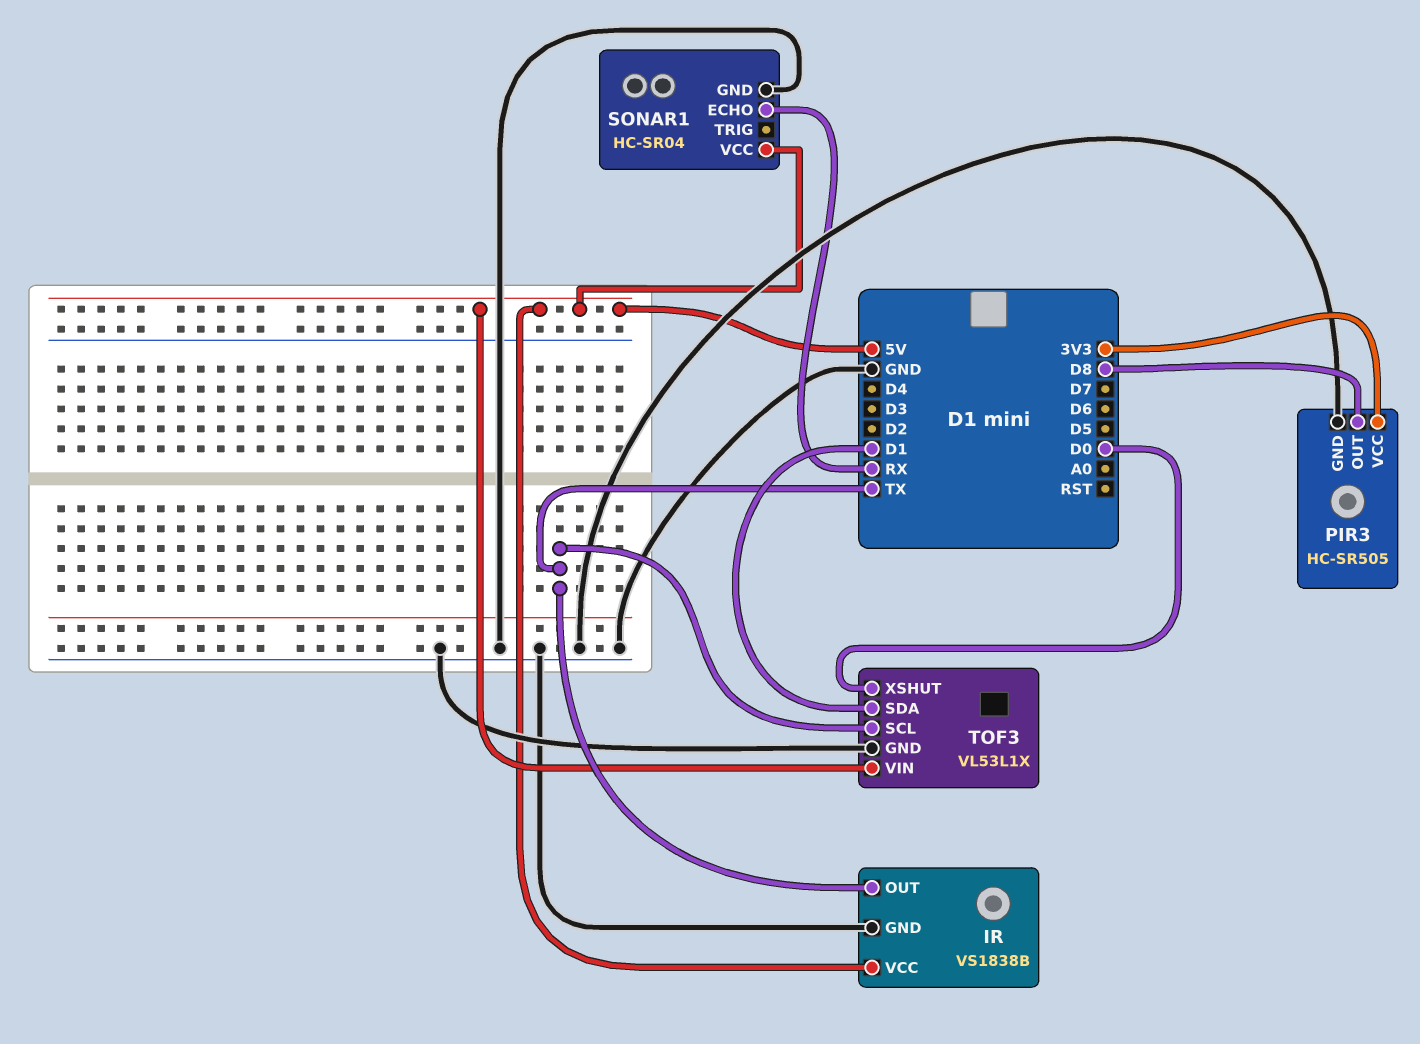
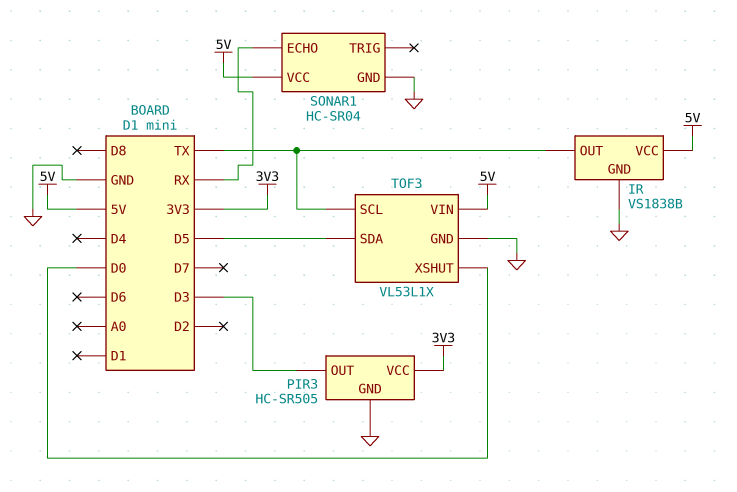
PIR3 pin OUT: D8 -> D3
TOF3 pin SDA: D1 -> D5

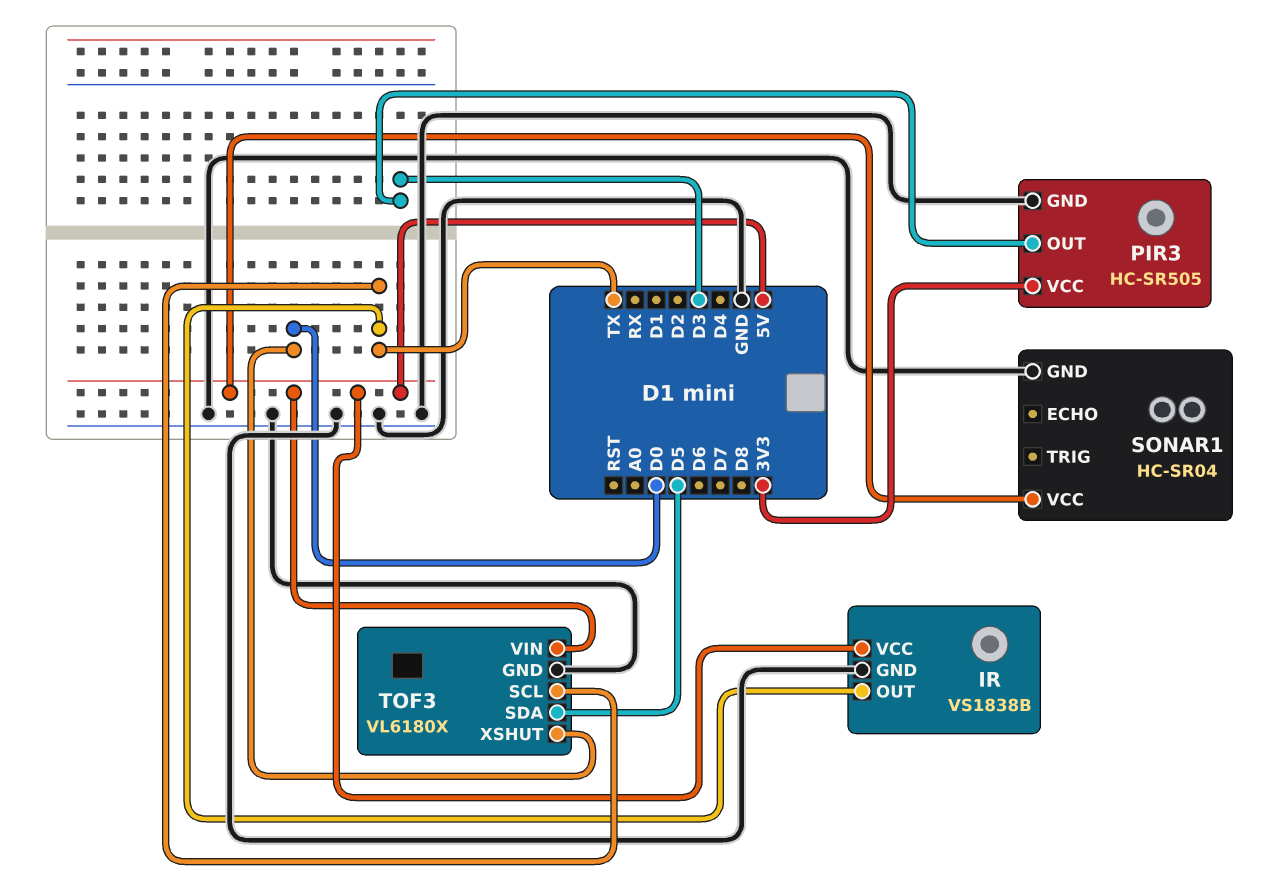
SONAR1 pin ECHO: RX -> none
TOF3: VL53L1X -> VL6180X

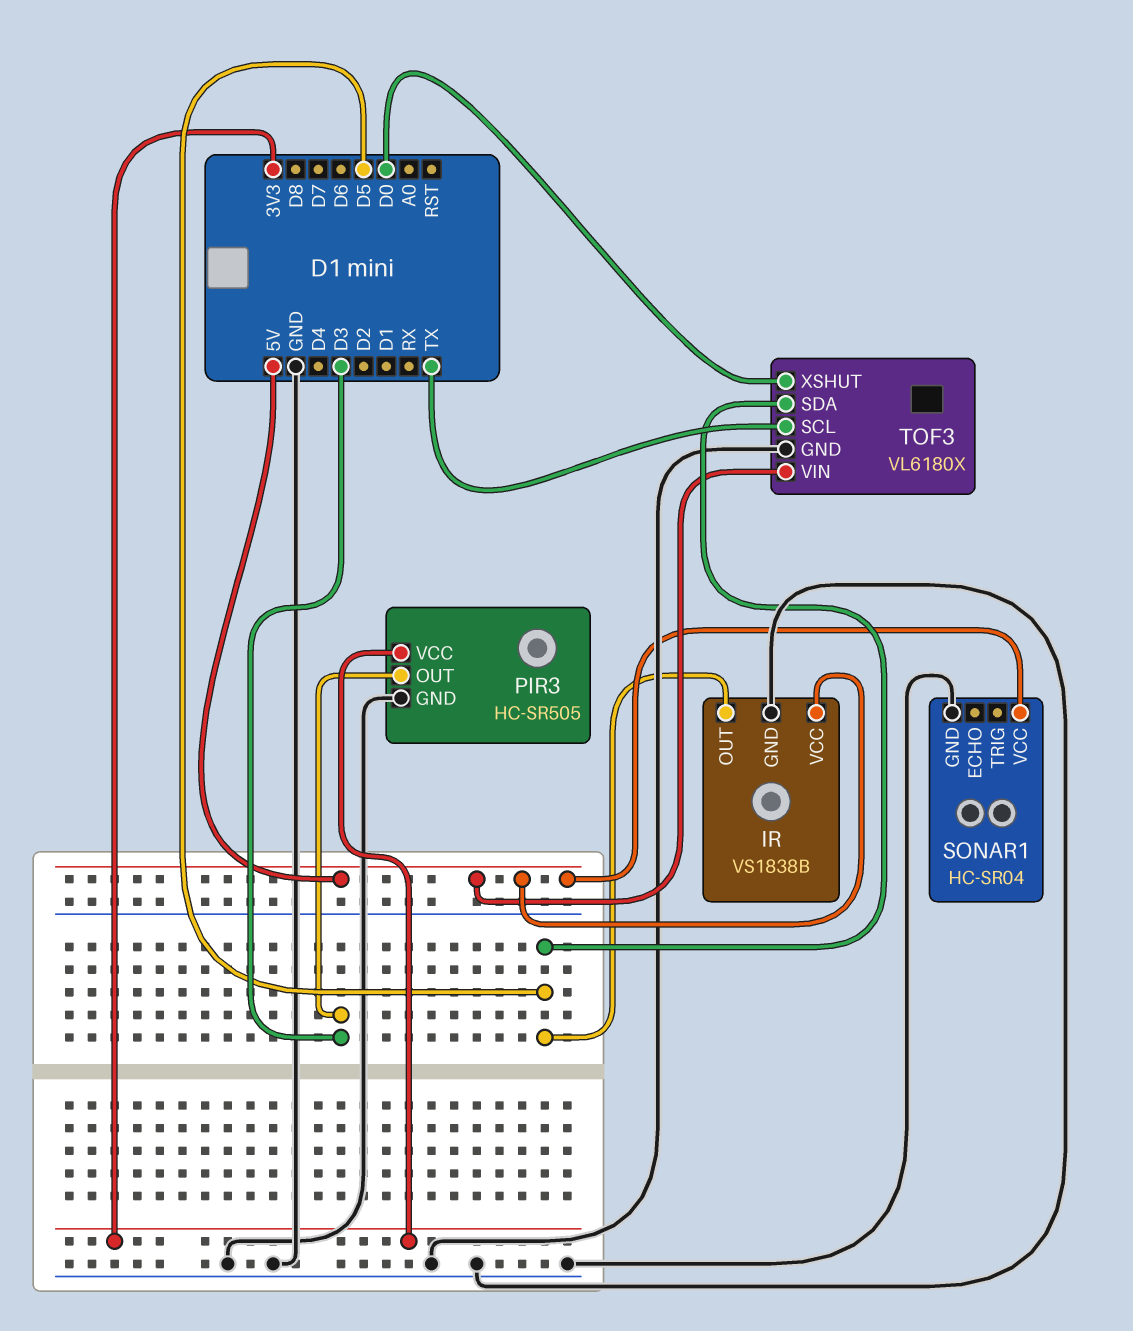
IR pin OUT: TX -> D5

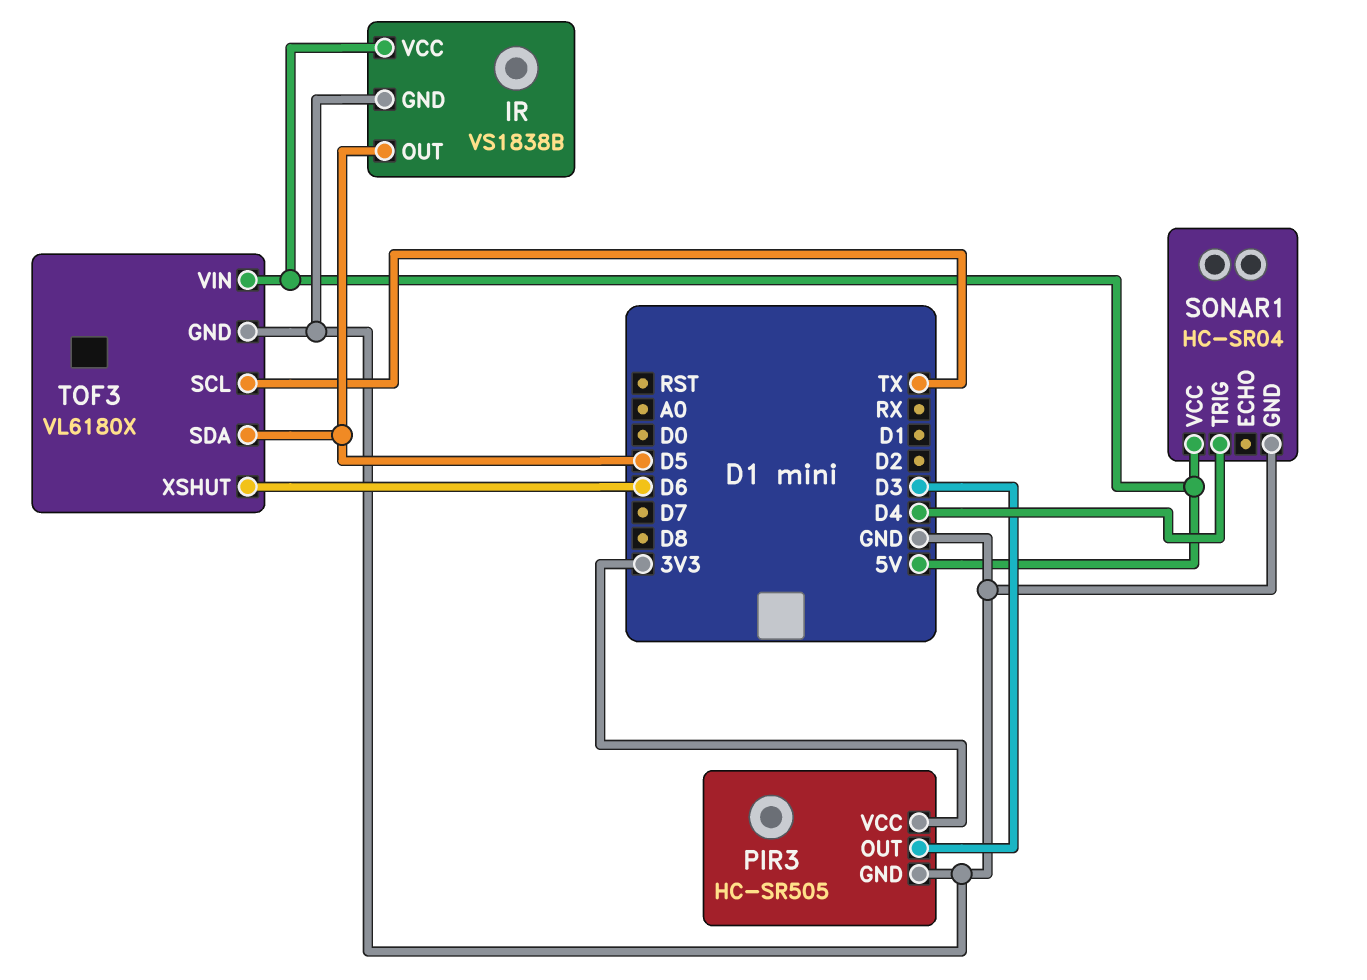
SONAR1 pin TRIG: none -> D4
TOF3 pin XSHUT: D0 -> D6

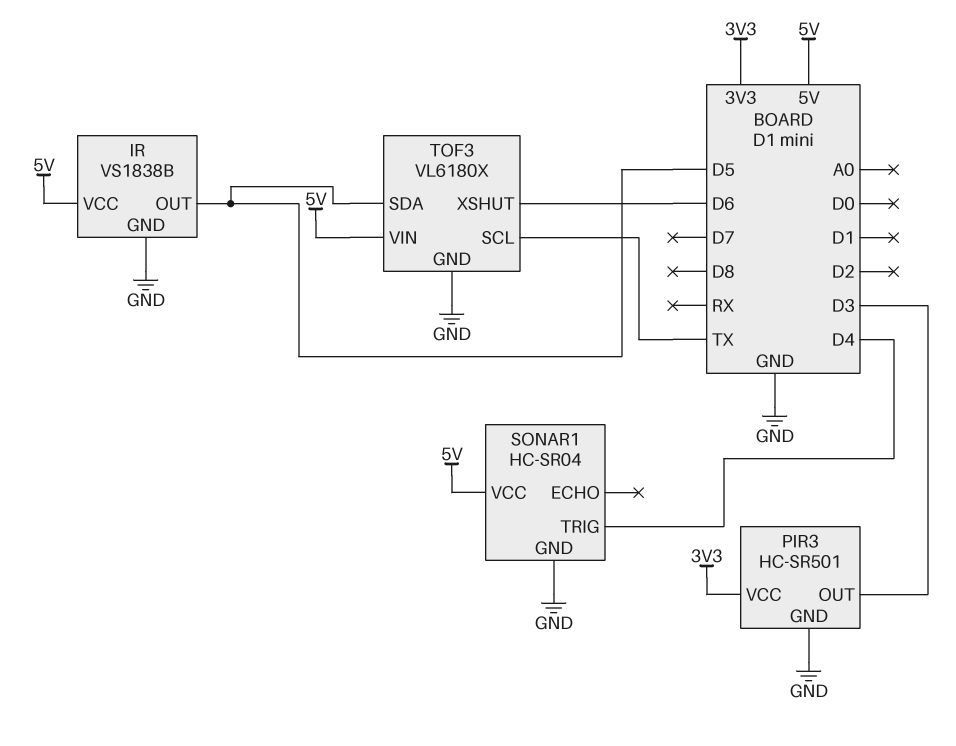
PIR3: HC-SR505 -> HC-SR501

